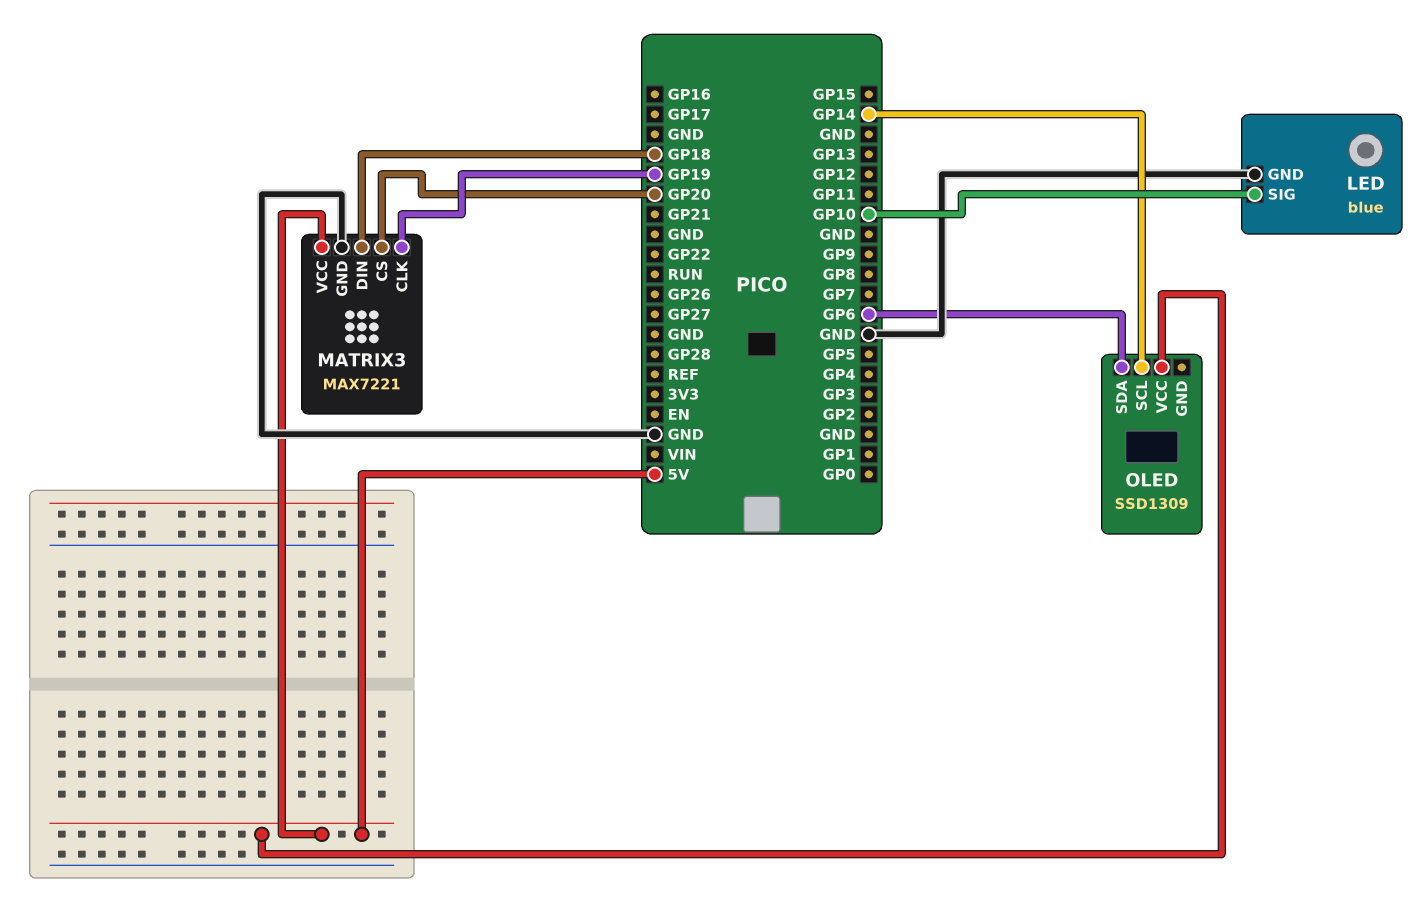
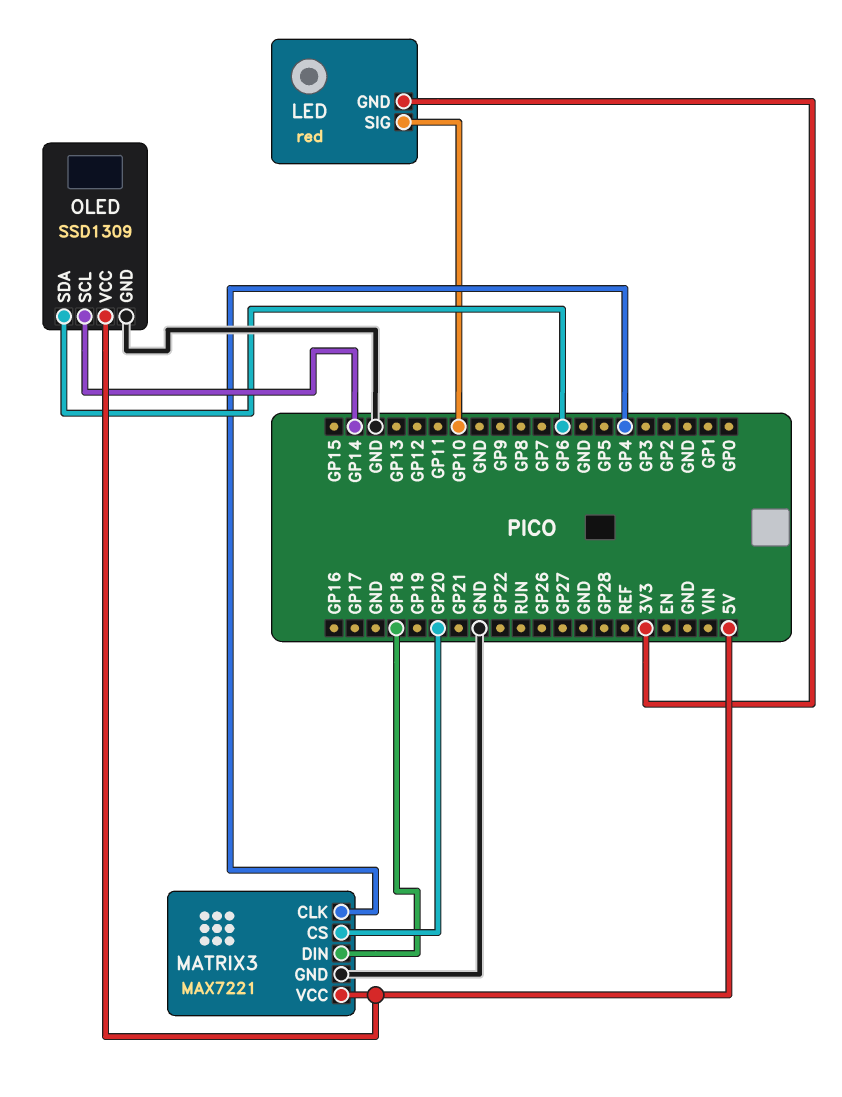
LED: blue -> red
LED pin GND: GND -> 3V3
MATRIX3 pin CLK: GP19 -> GP4
OLED pin GND: none -> GND

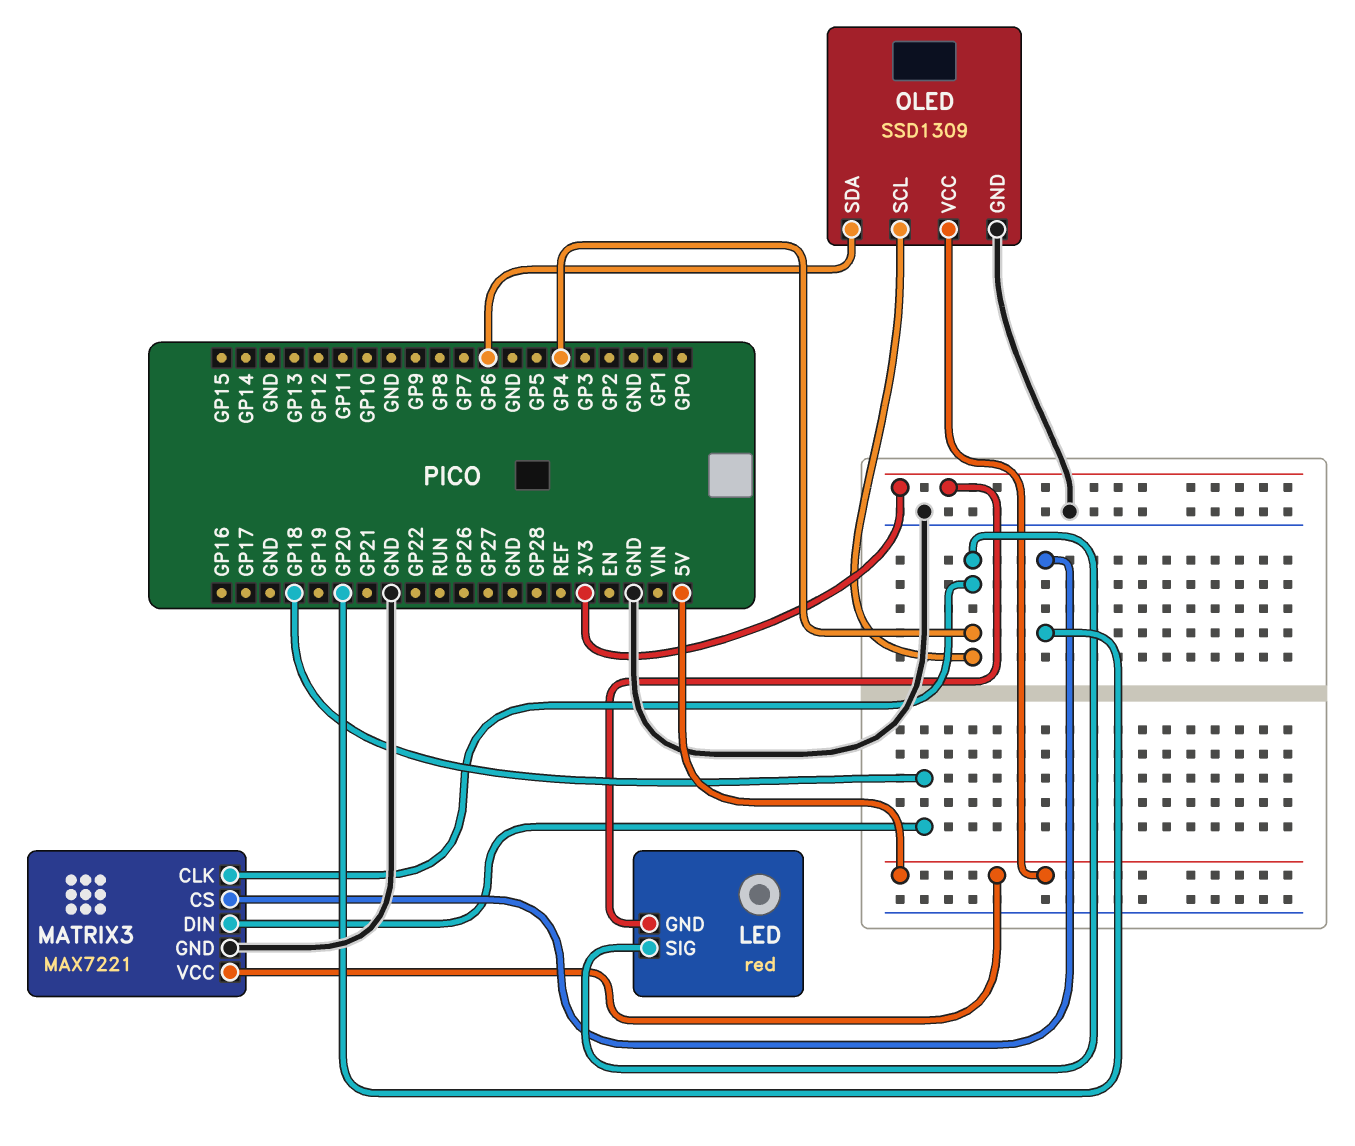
LED pin SIG: GP10 -> GP4
OLED pin SCL: GP14 -> GP4

